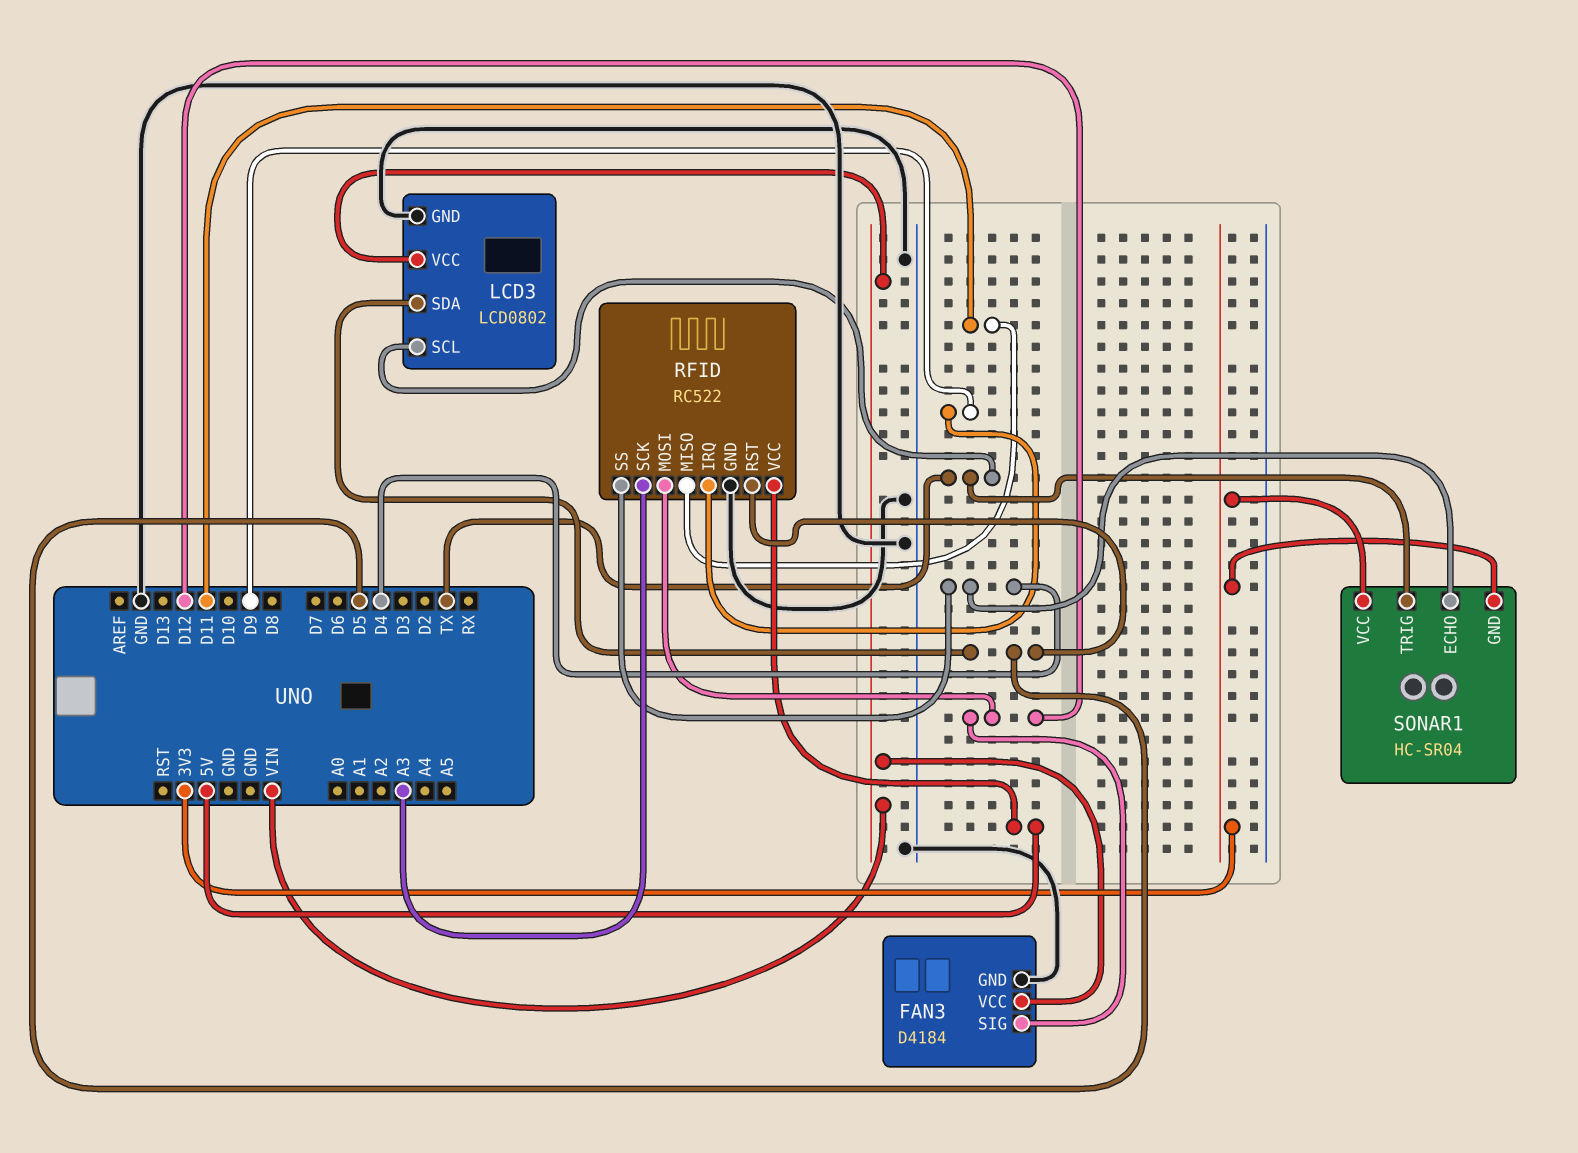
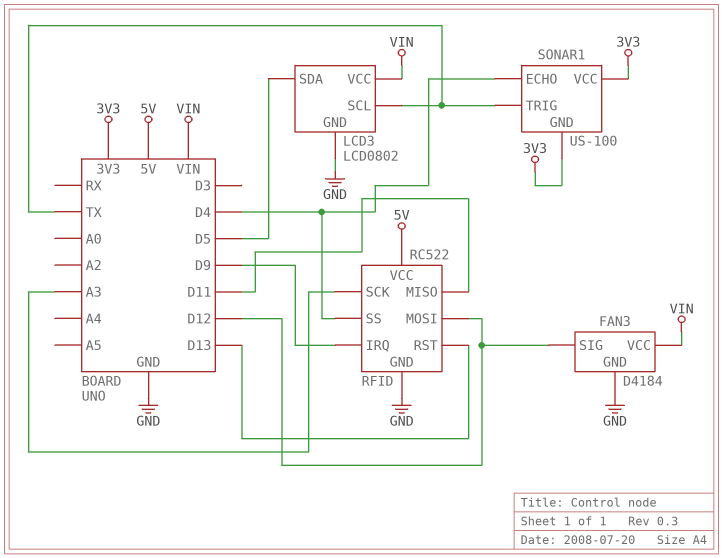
RFID pin RST: D5 -> D13
SONAR1: HC-SR04 -> US-100

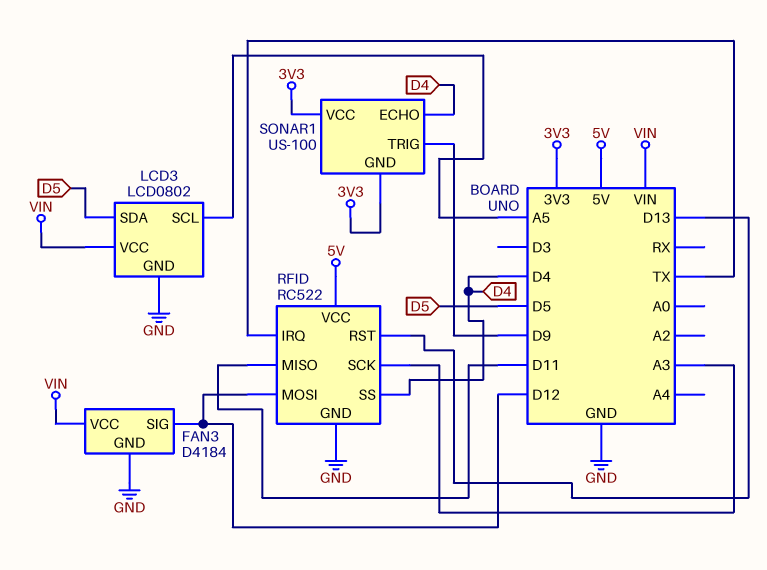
LCD3 pin SCL: TX -> A5
RFID pin IRQ: D9 -> TX
SONAR1 pin TRIG: TX -> D9

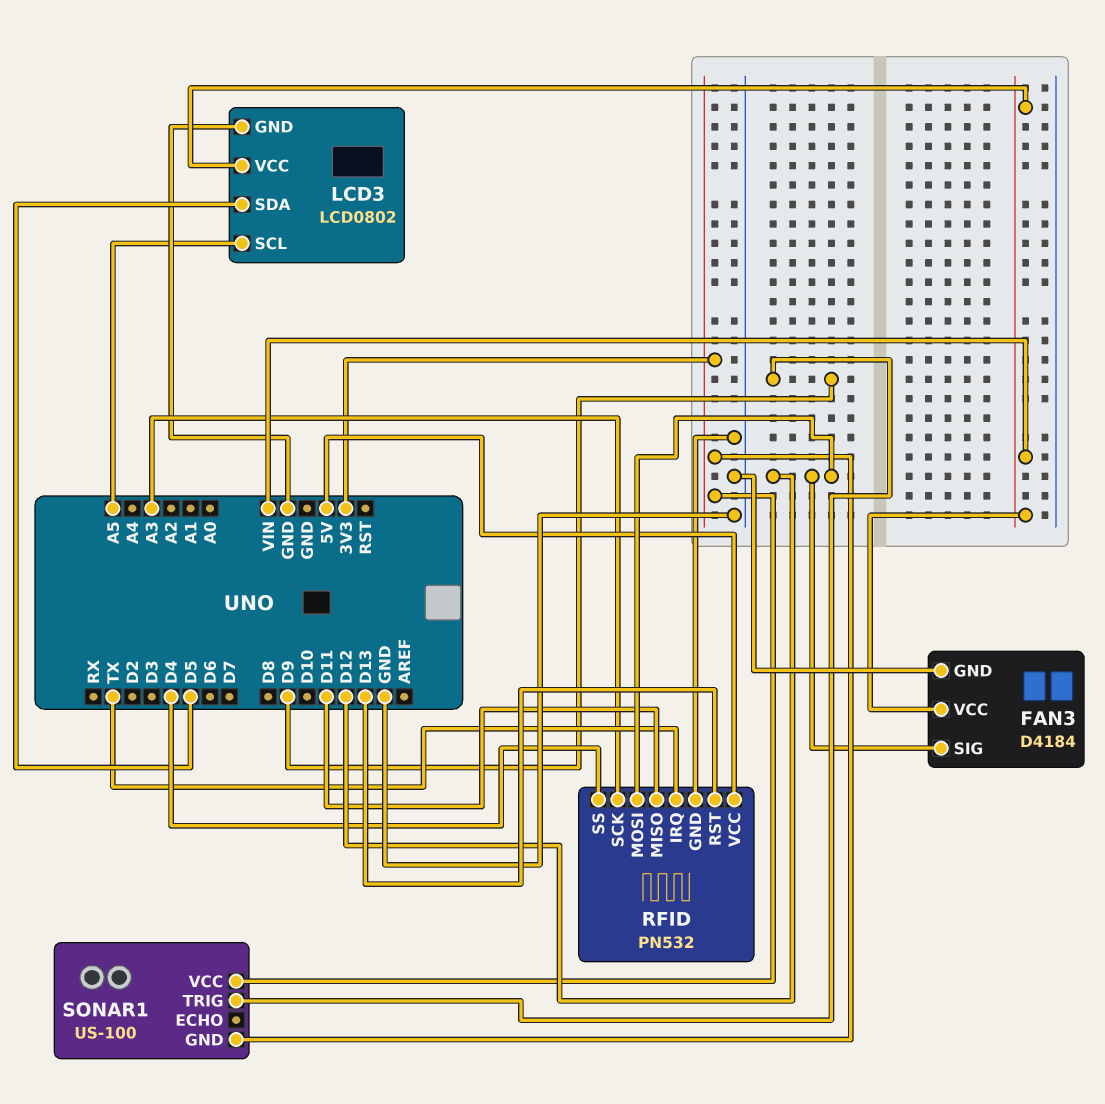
RFID: RC522 -> PN532
SONAR1 pin ECHO: D4 -> none

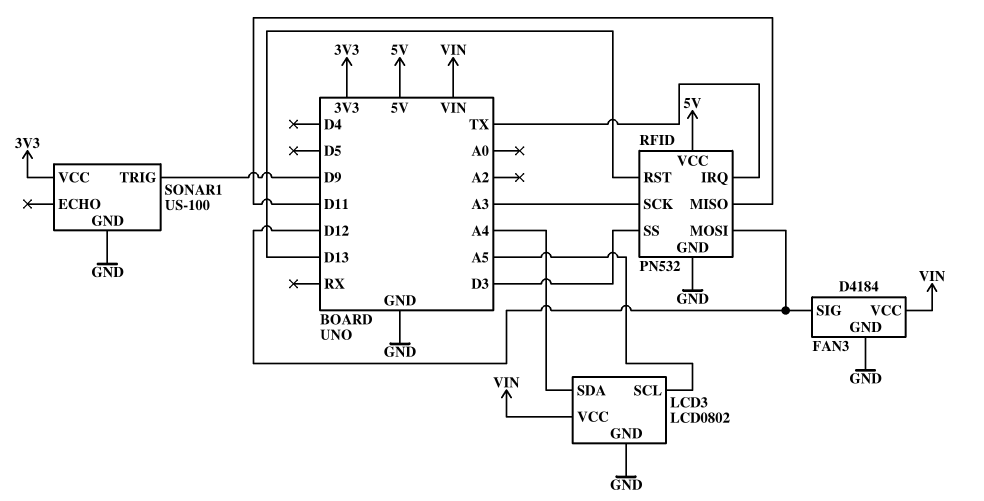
LCD3 pin SDA: D5 -> A4
RFID pin SS: D4 -> D3
SONAR1 pin GND: 3V3 -> GND

